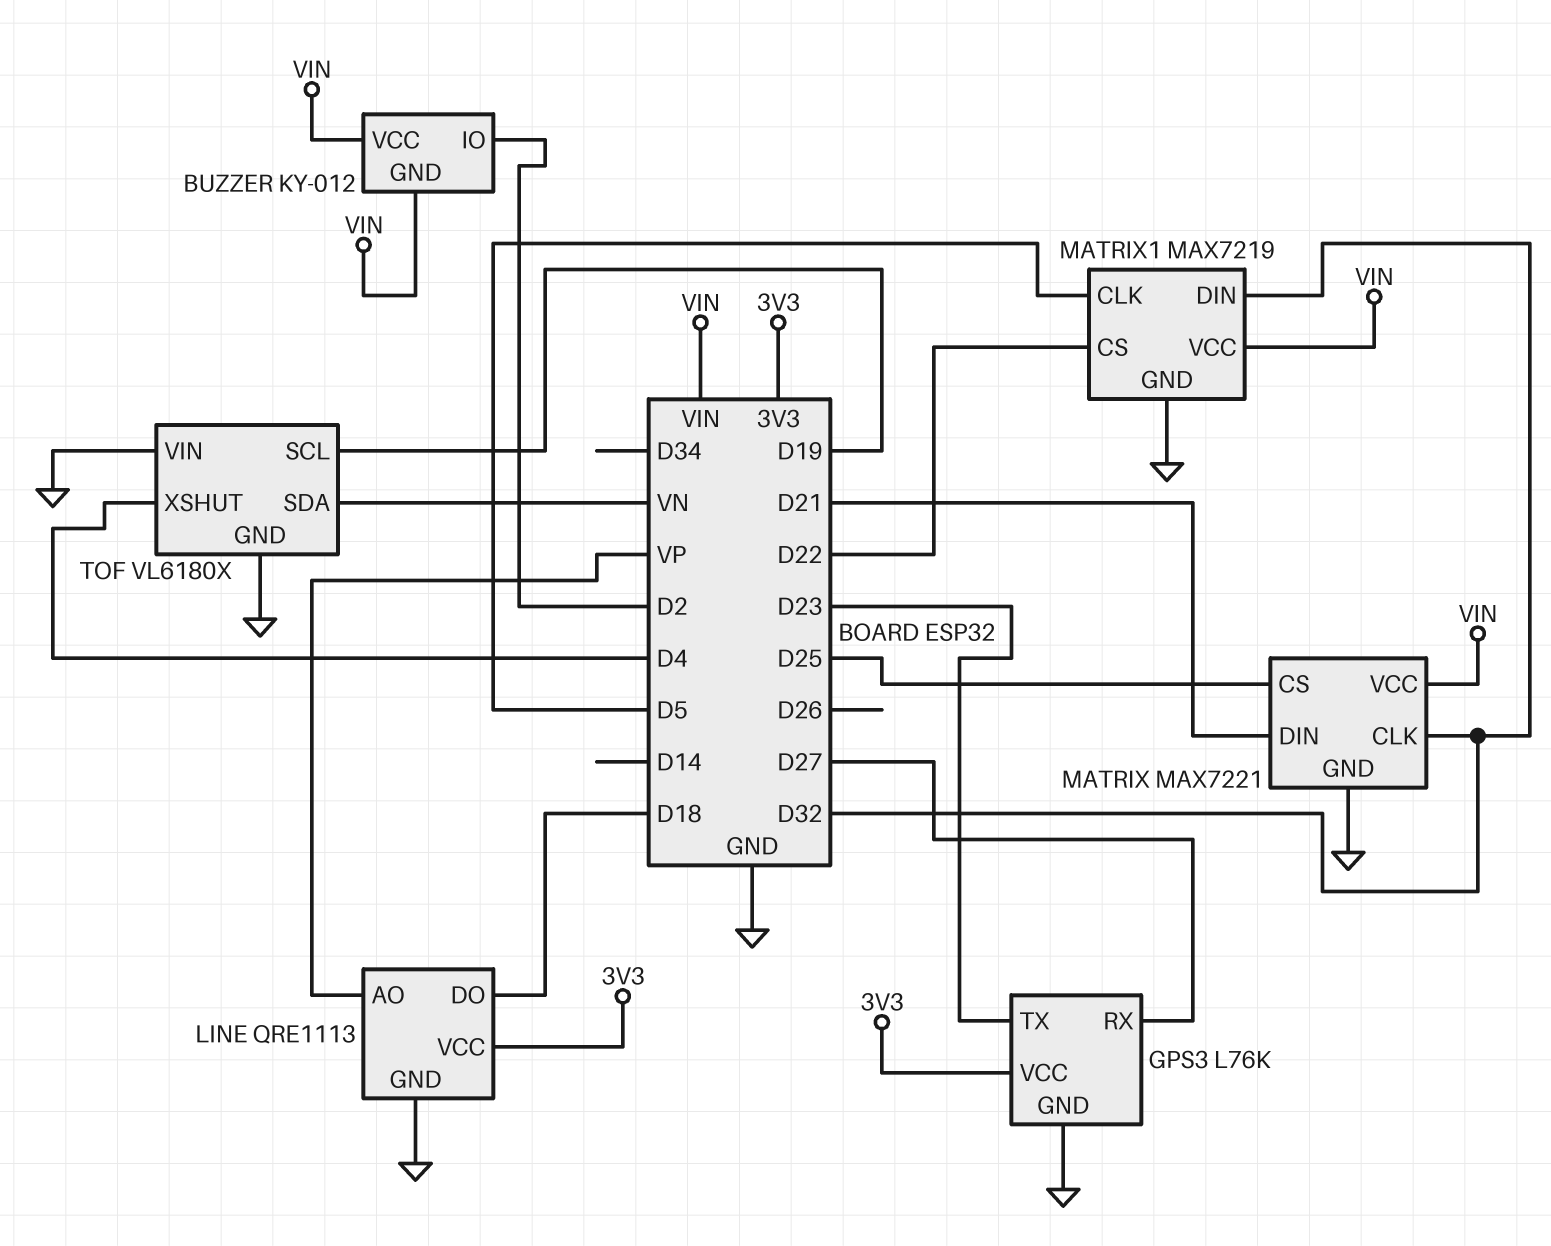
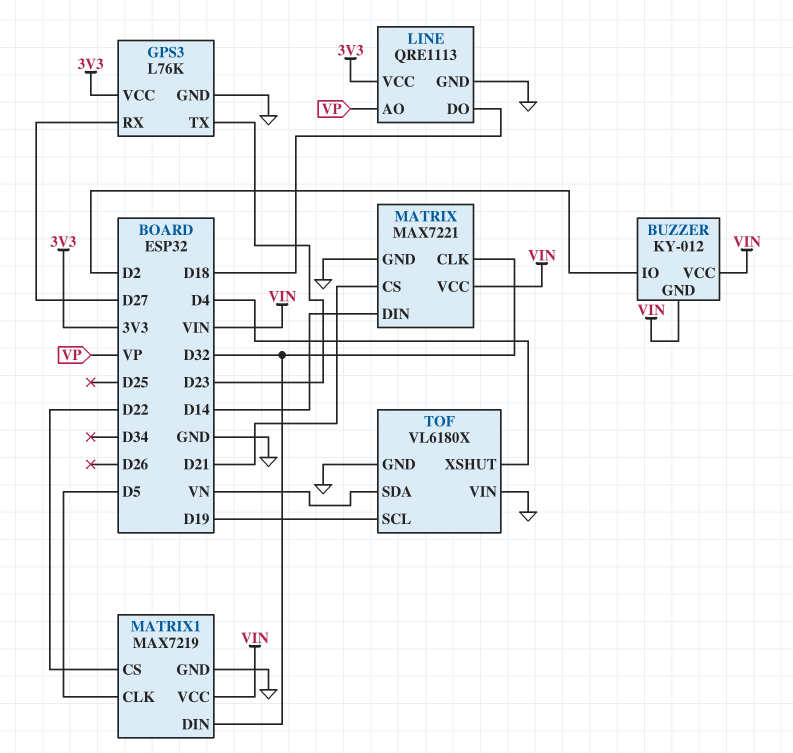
MATRIX pin CS: D25 -> D21
MATRIX pin DIN: D21 -> D14

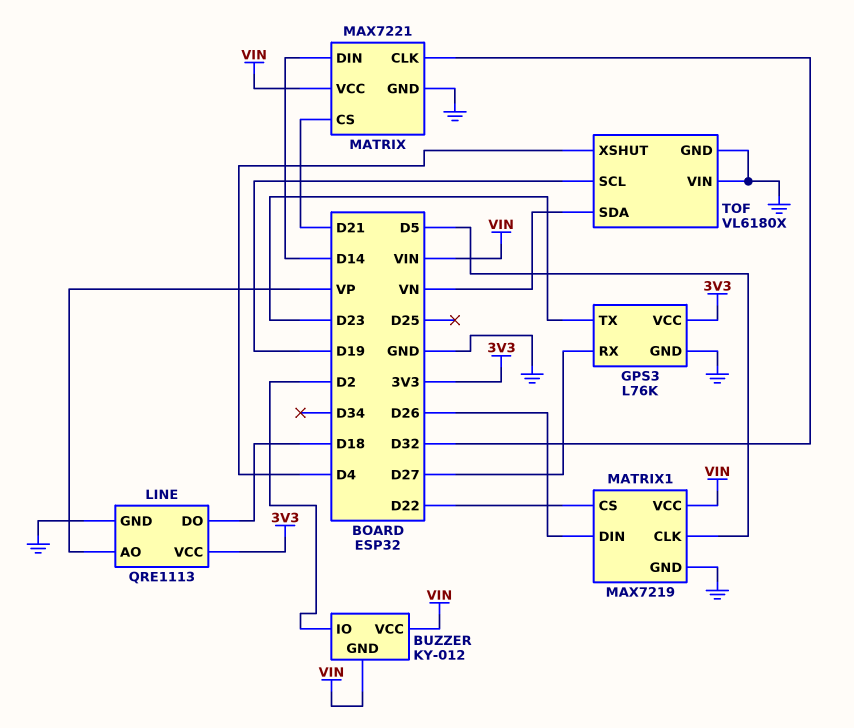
MATRIX1 pin DIN: D32 -> D26

